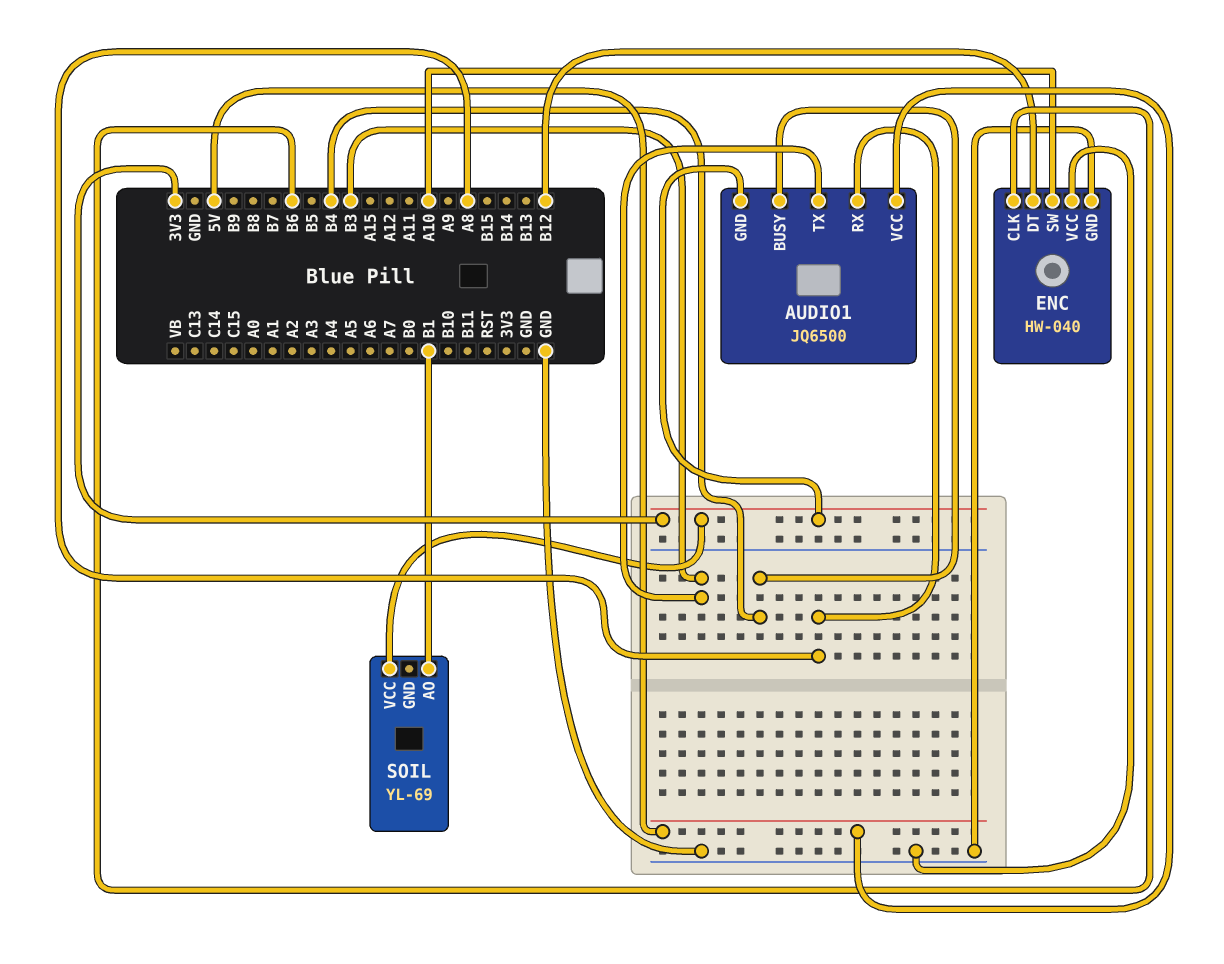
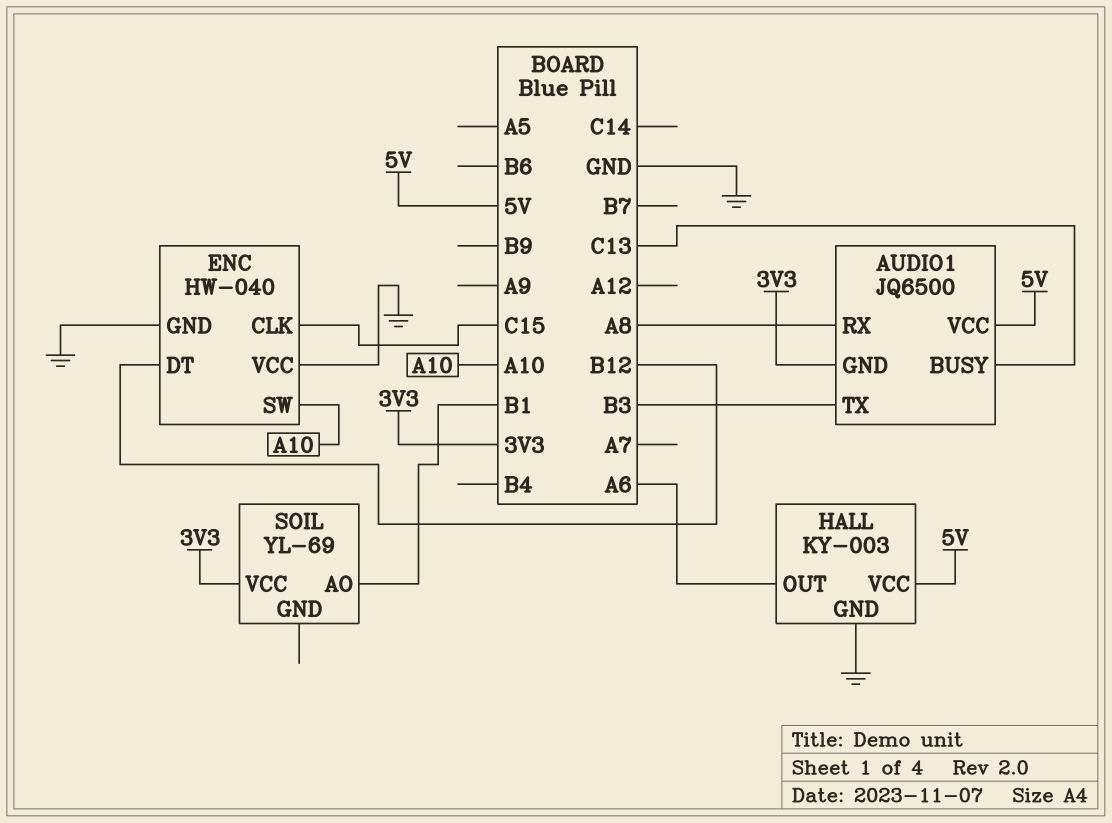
AUDIO1 pin BUSY: B4 -> C13
ENC pin CLK: B6 -> C15
HALL: none -> KY-003
HALL pin GND: none -> GND
HALL pin OUT: none -> A6
HALL pin VCC: none -> 5V

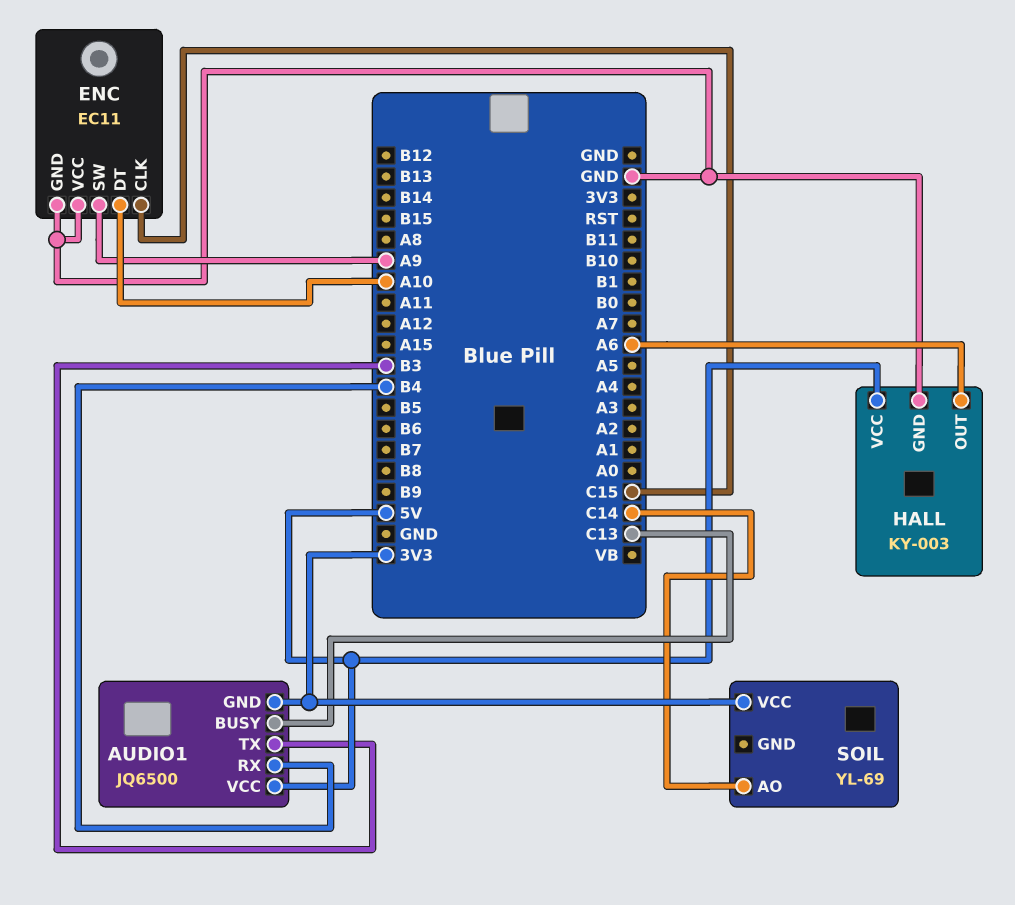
AUDIO1 pin RX: A8 -> B4
ENC: HW-040 -> EC11
ENC pin DT: B12 -> A10
ENC pin SW: A10 -> A9
SOIL pin AO: B1 -> C14

